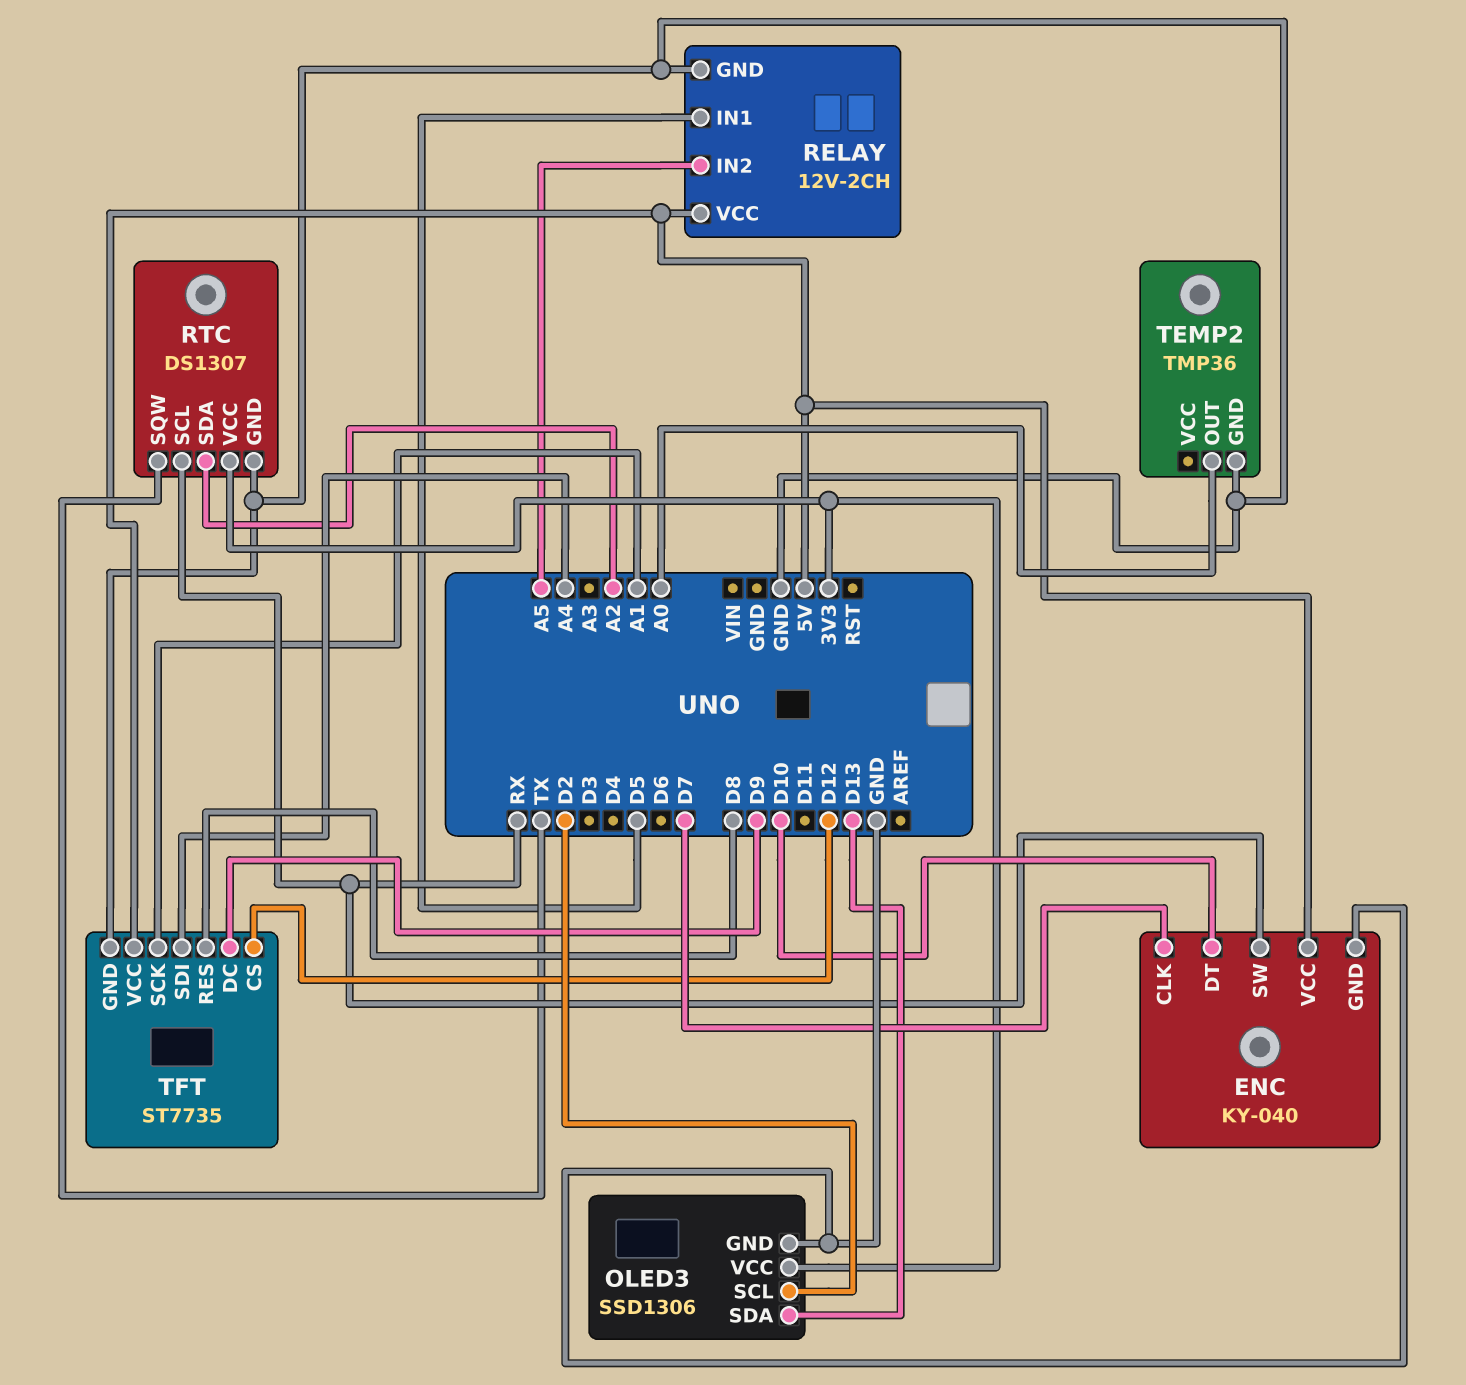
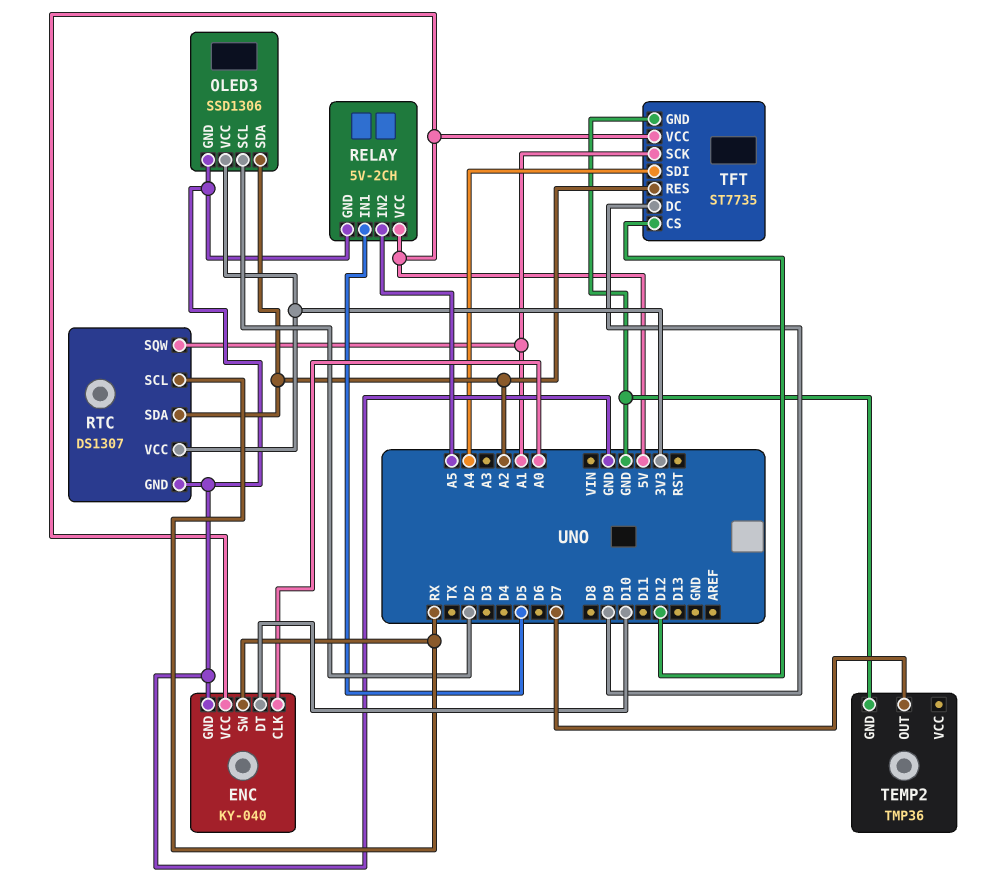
ENC pin CLK: D7 -> A0
OLED3 pin SDA: D13 -> A2
RELAY: 12V-2CH -> 5V-2CH
RTC pin SQW: TX -> A1
TEMP2 pin OUT: A0 -> D7
TFT pin RES: D8 -> A2

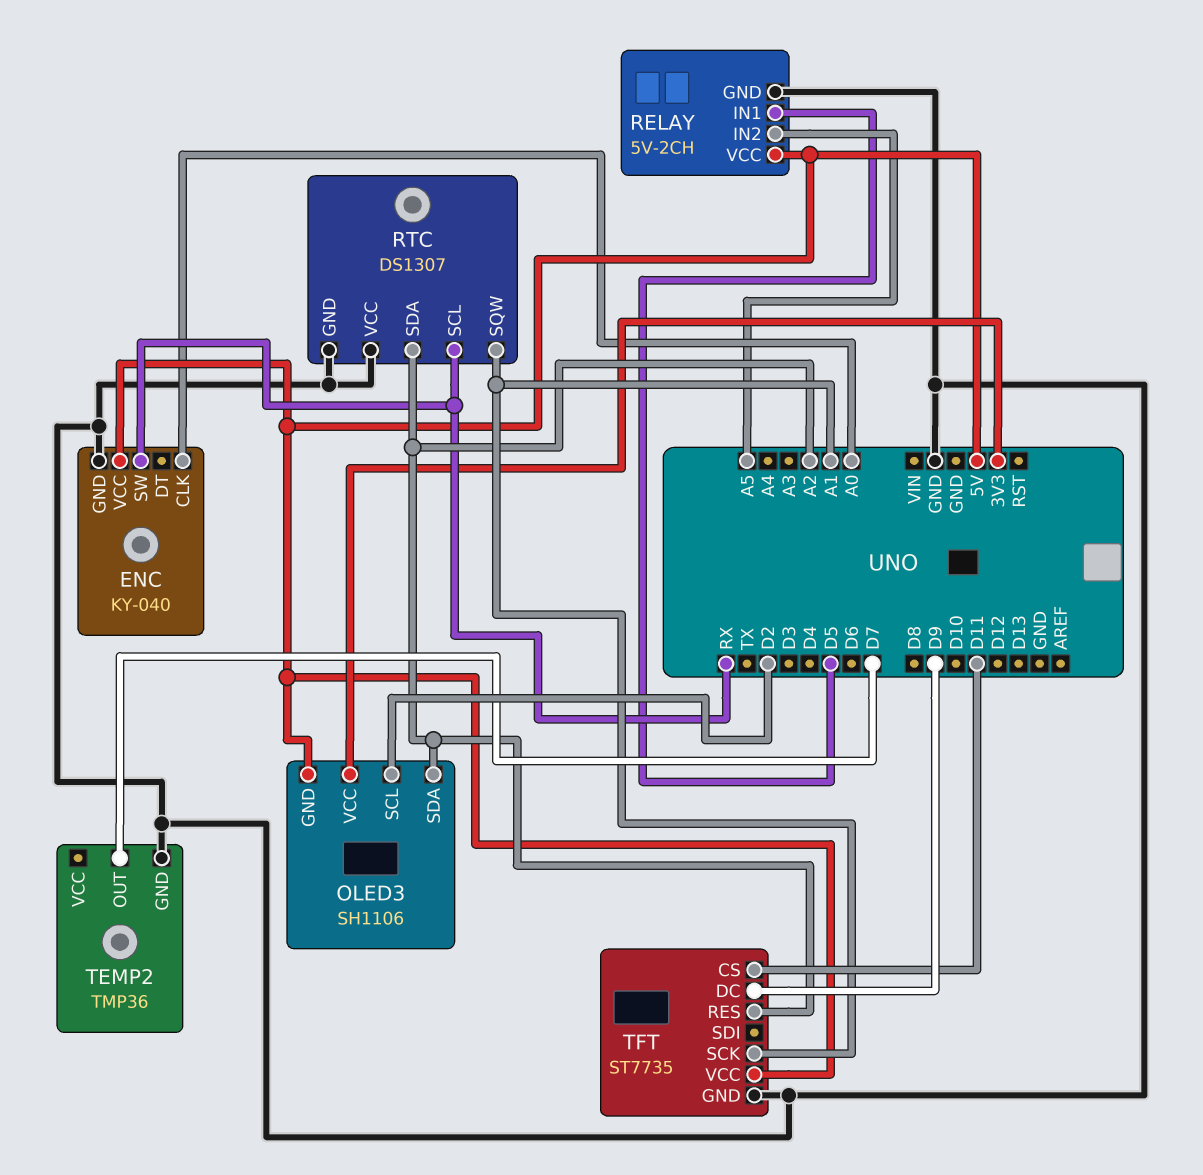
ENC pin DT: D10 -> none
OLED3: SSD1306 -> SH1106
OLED3 pin GND: GND -> 5V
RTC pin VCC: 3V3 -> GND
TFT pin CS: D12 -> D11
TFT pin SDI: A4 -> none

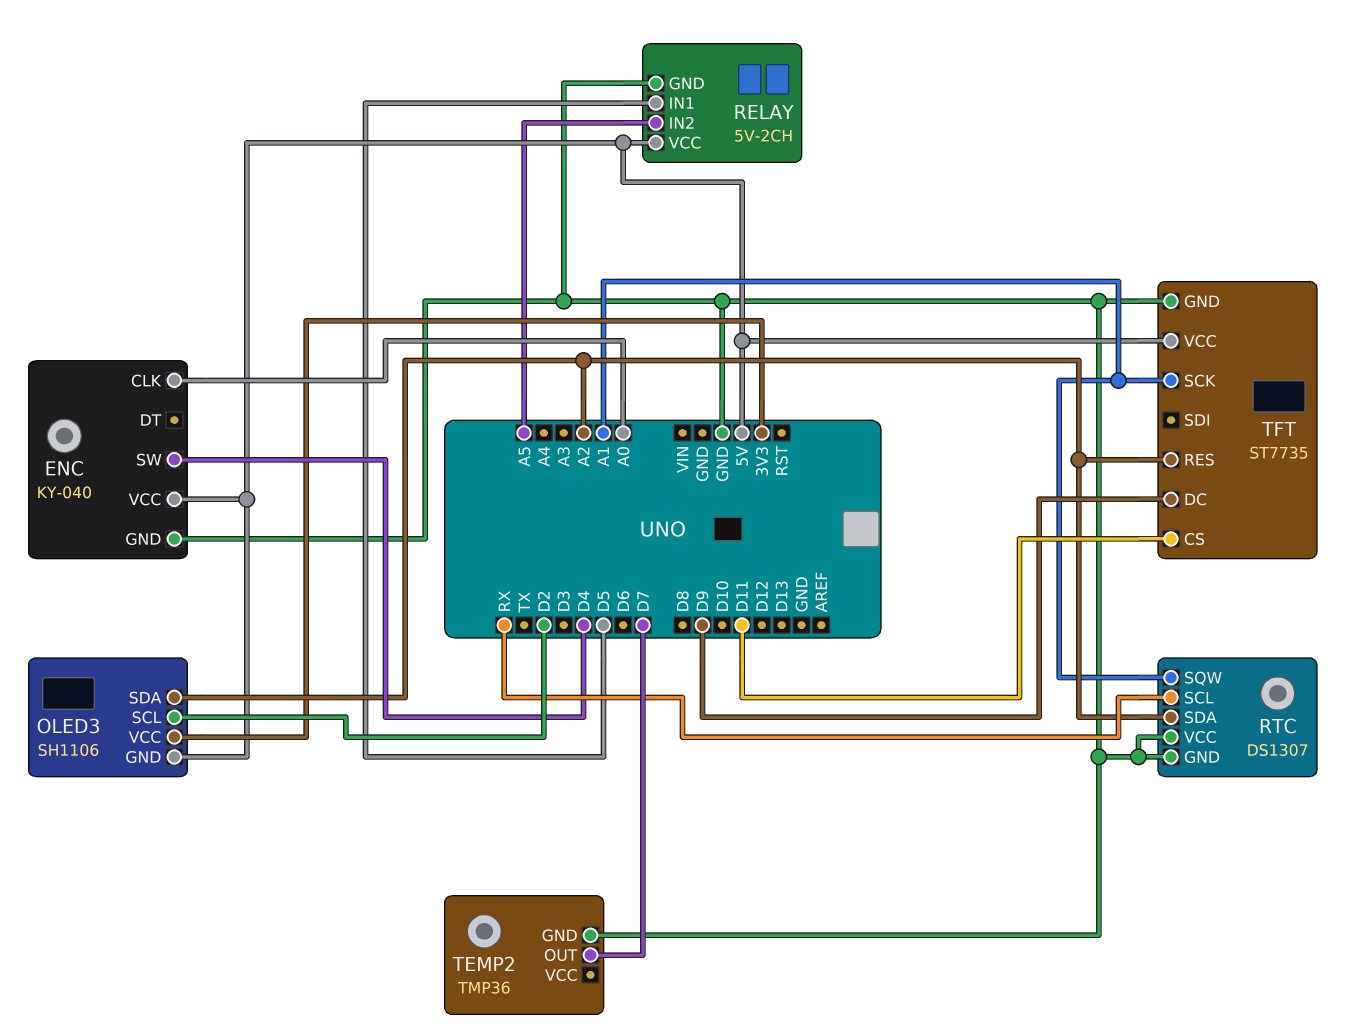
ENC pin SW: RX -> D4

